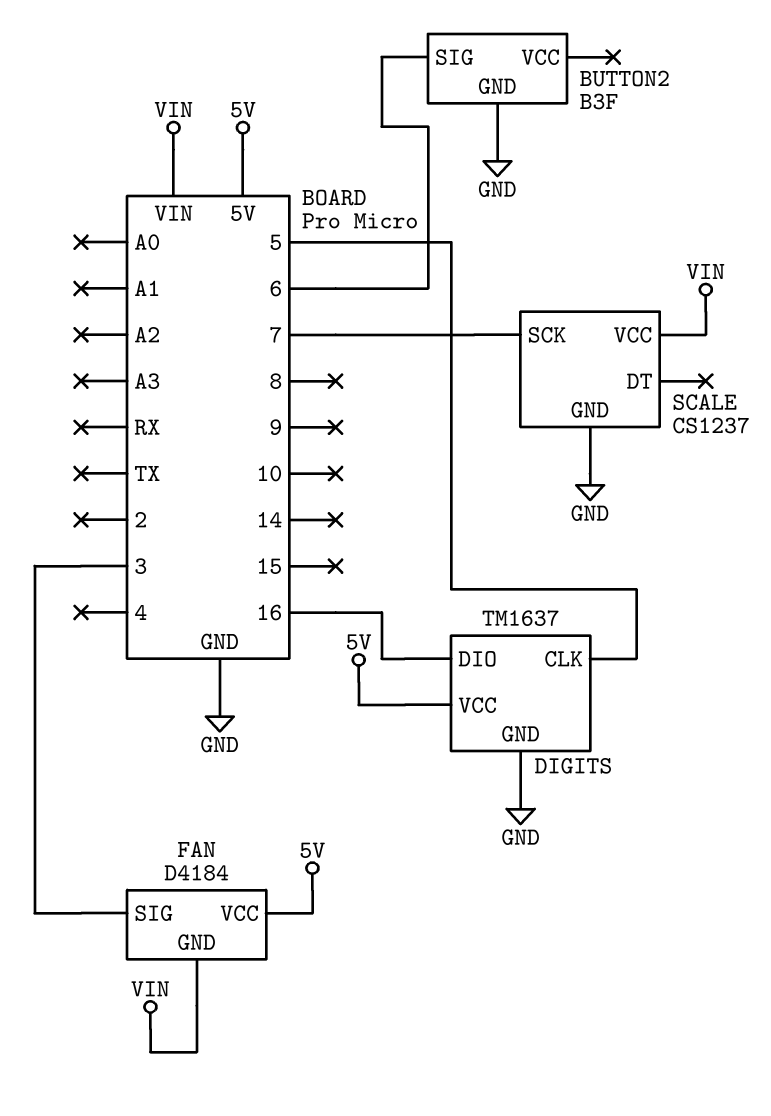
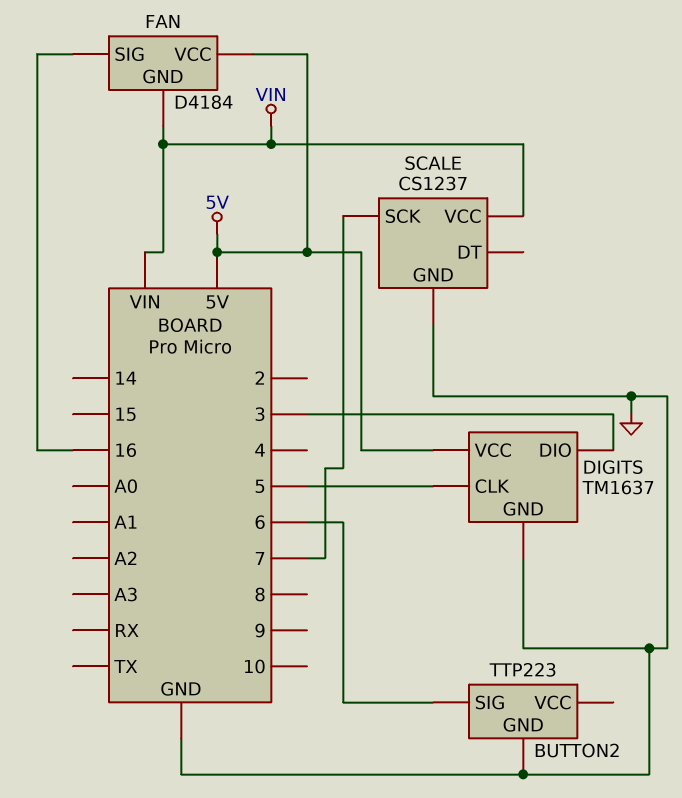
BUTTON2: B3F -> TTP223
DIGITS pin DIO: 16 -> 3
FAN pin SIG: 3 -> 16

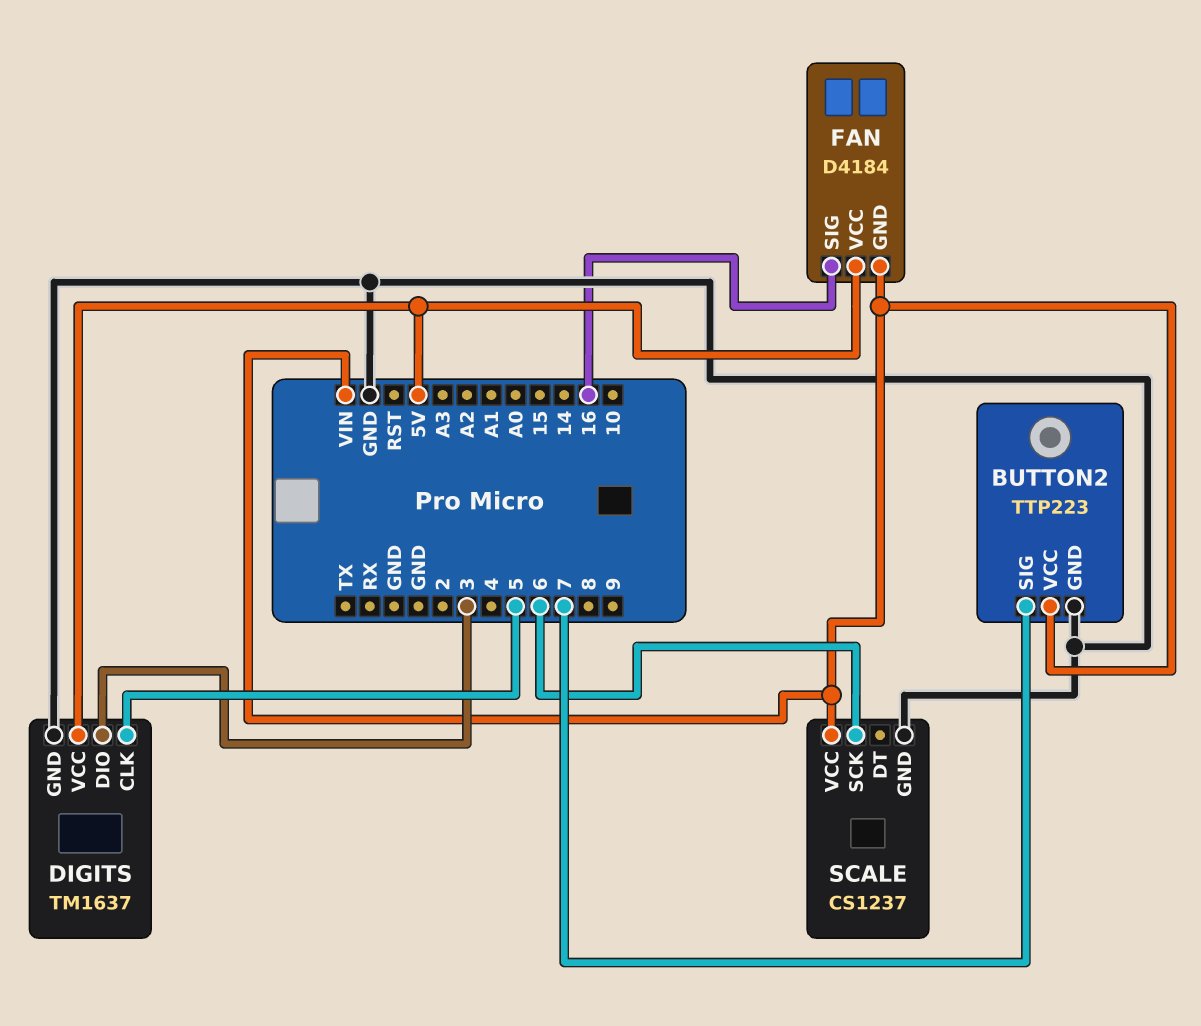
BUTTON2 pin SIG: 6 -> 7
BUTTON2 pin VCC: none -> VIN
SCALE pin SCK: 7 -> 6

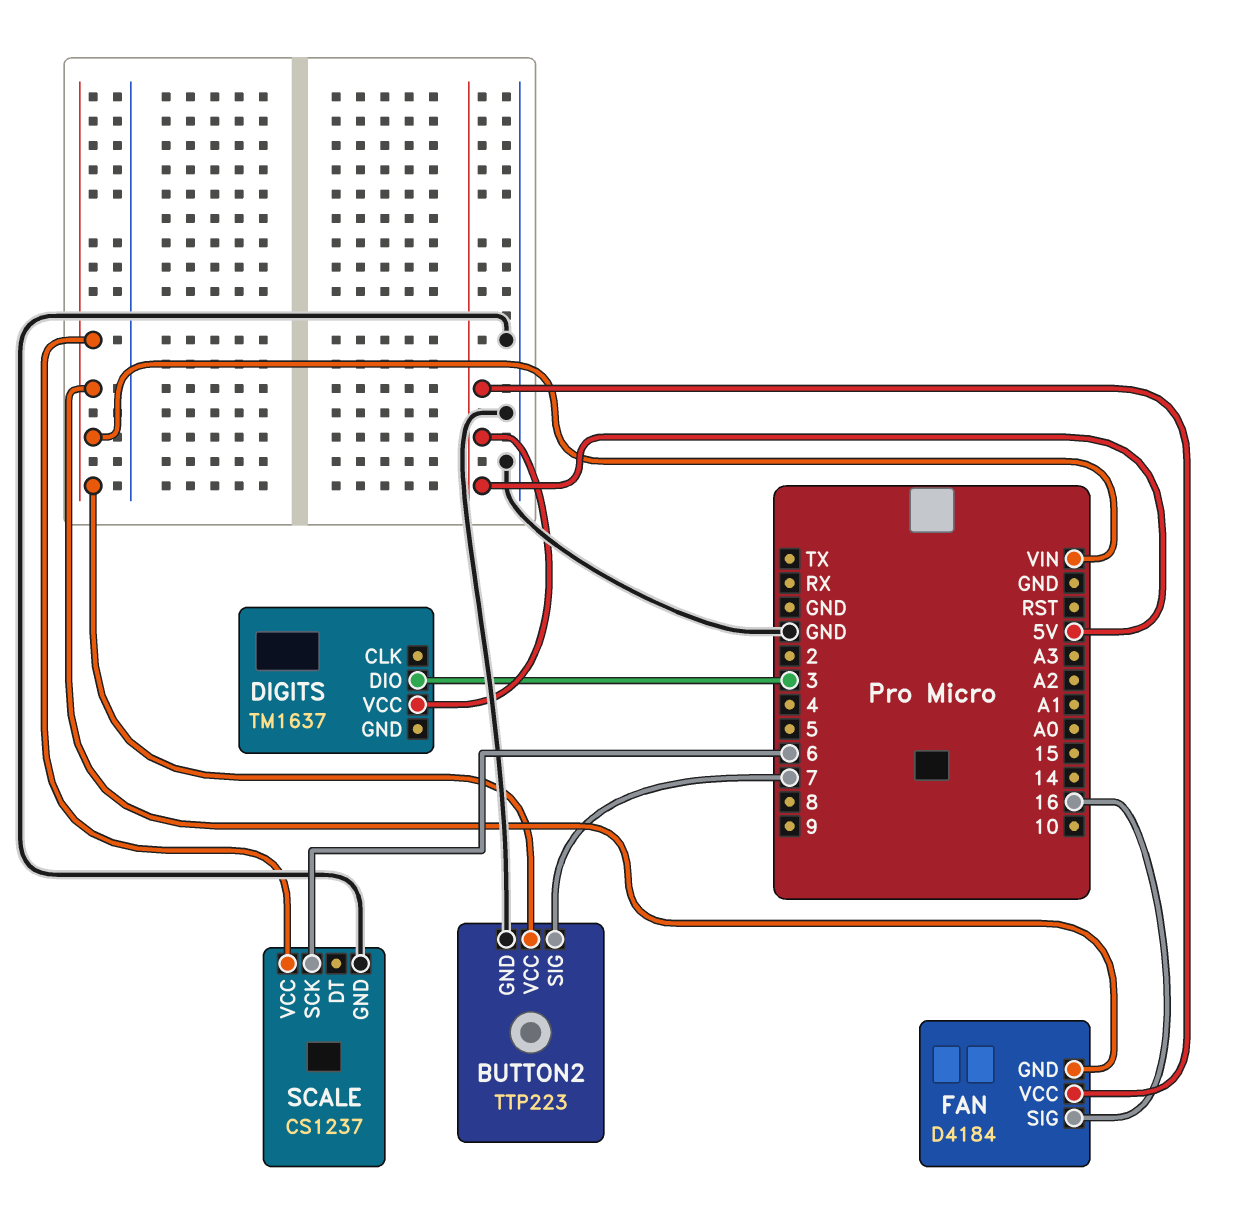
DIGITS pin CLK: 5 -> none
DIGITS pin GND: GND -> none

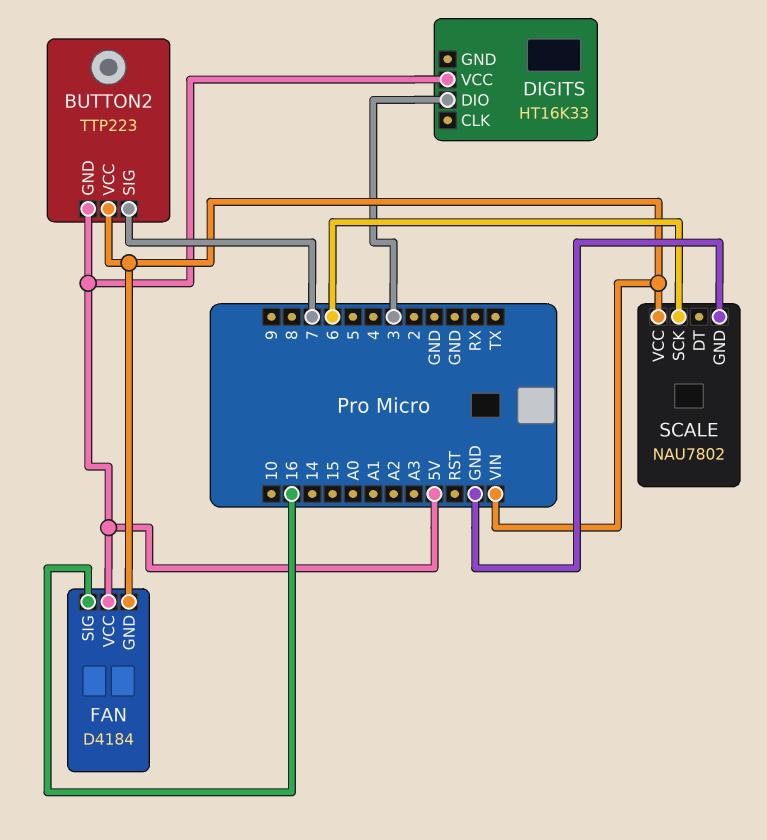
BUTTON2 pin GND: GND -> 5V
DIGITS: TM1637 -> HT16K33
SCALE: CS1237 -> NAU7802

